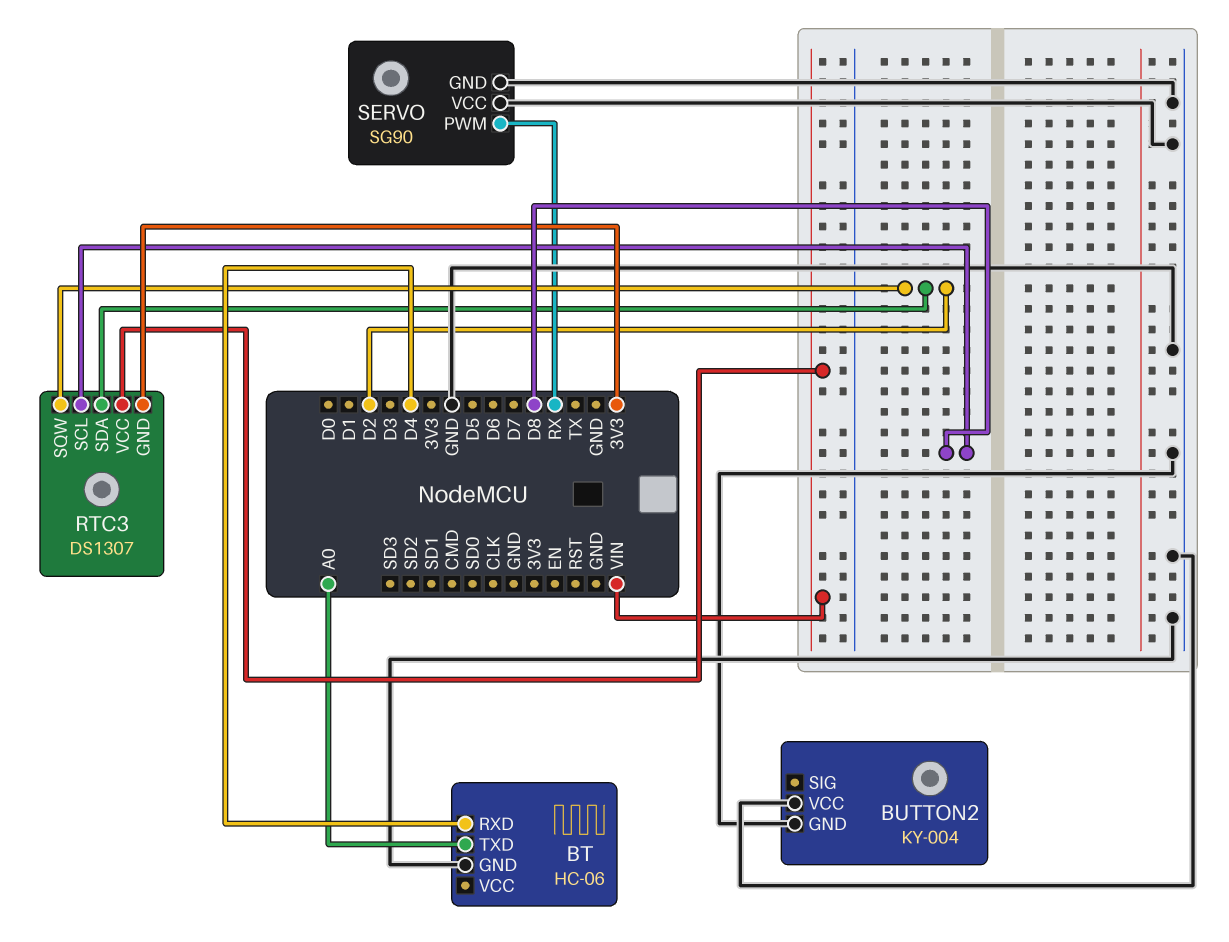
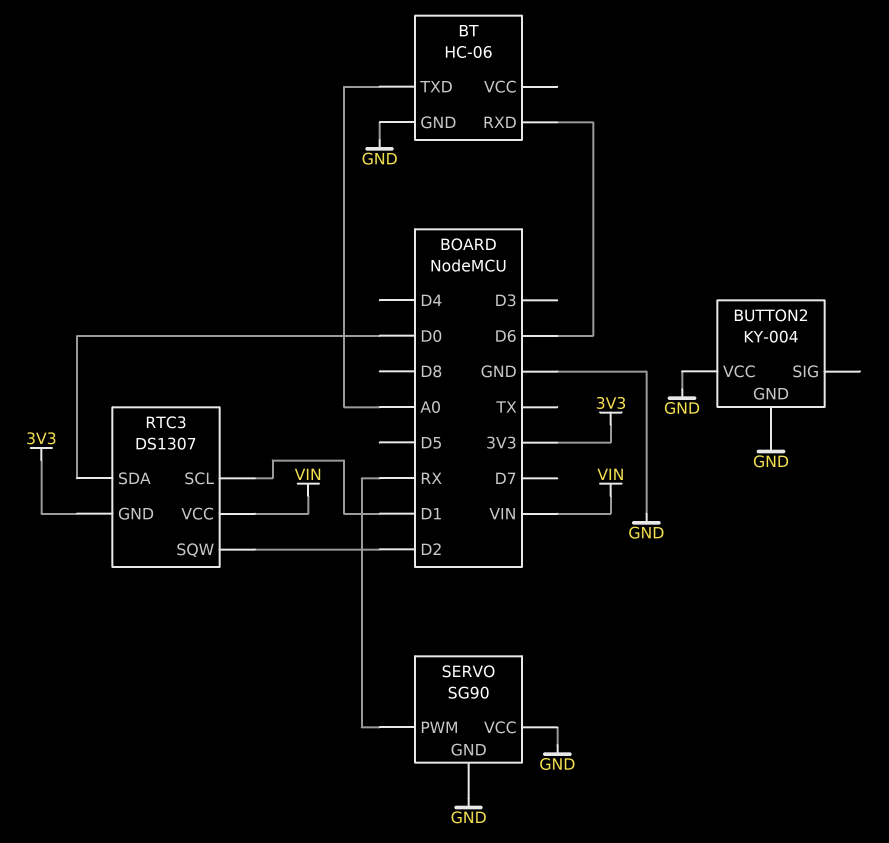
BT pin RXD: D4 -> D6
RTC3 pin SCL: D8 -> D1
RTC3 pin SDA: D2 -> D0

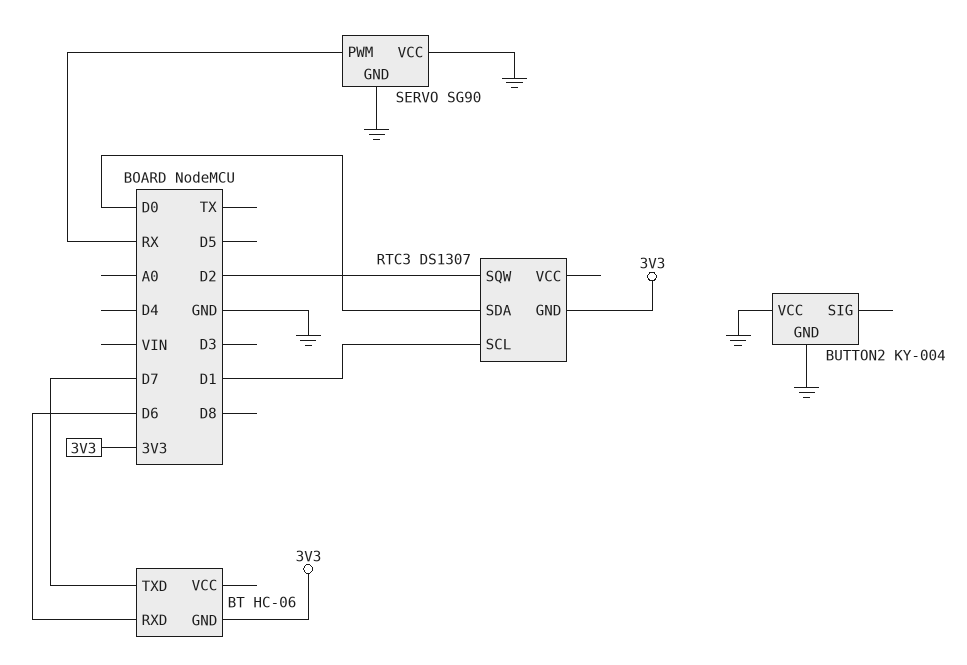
BT pin GND: GND -> 3V3
BT pin TXD: A0 -> D7
RTC3 pin VCC: VIN -> none

